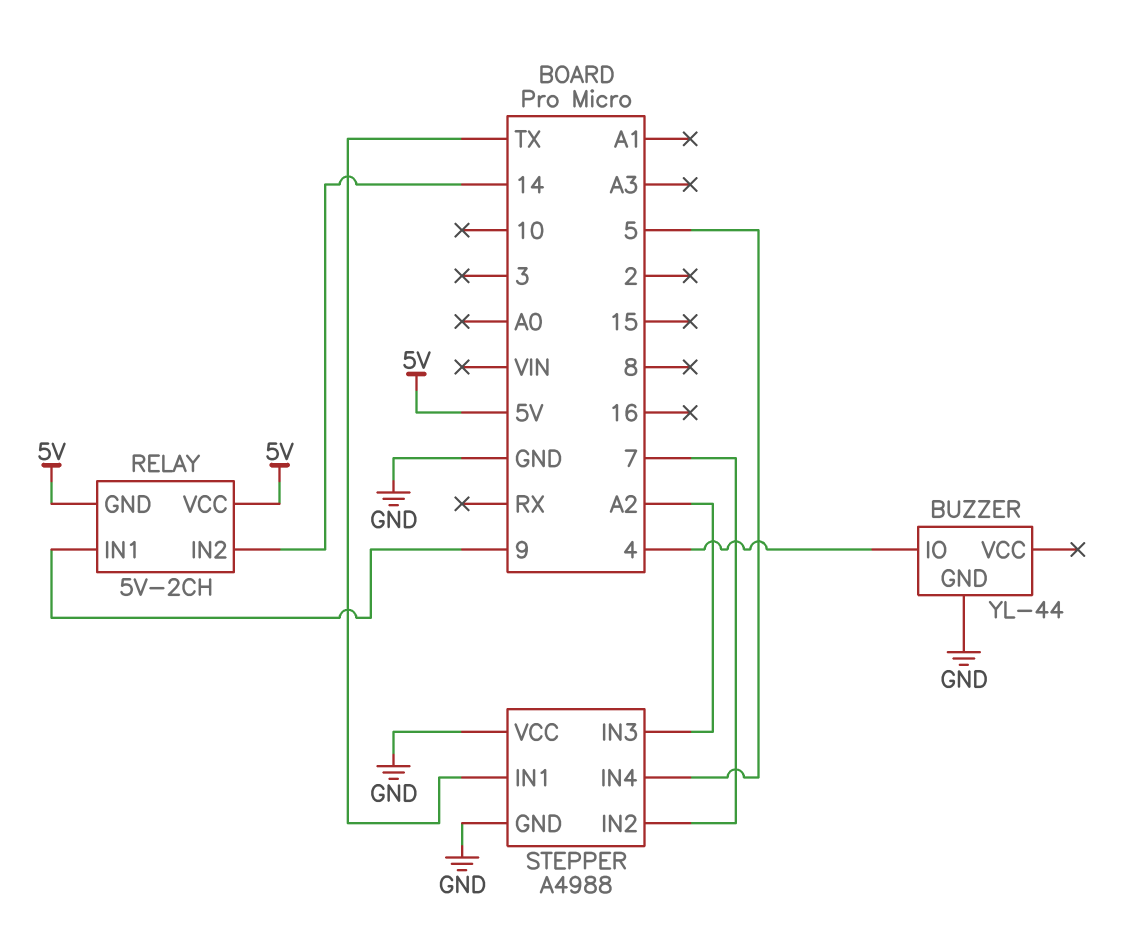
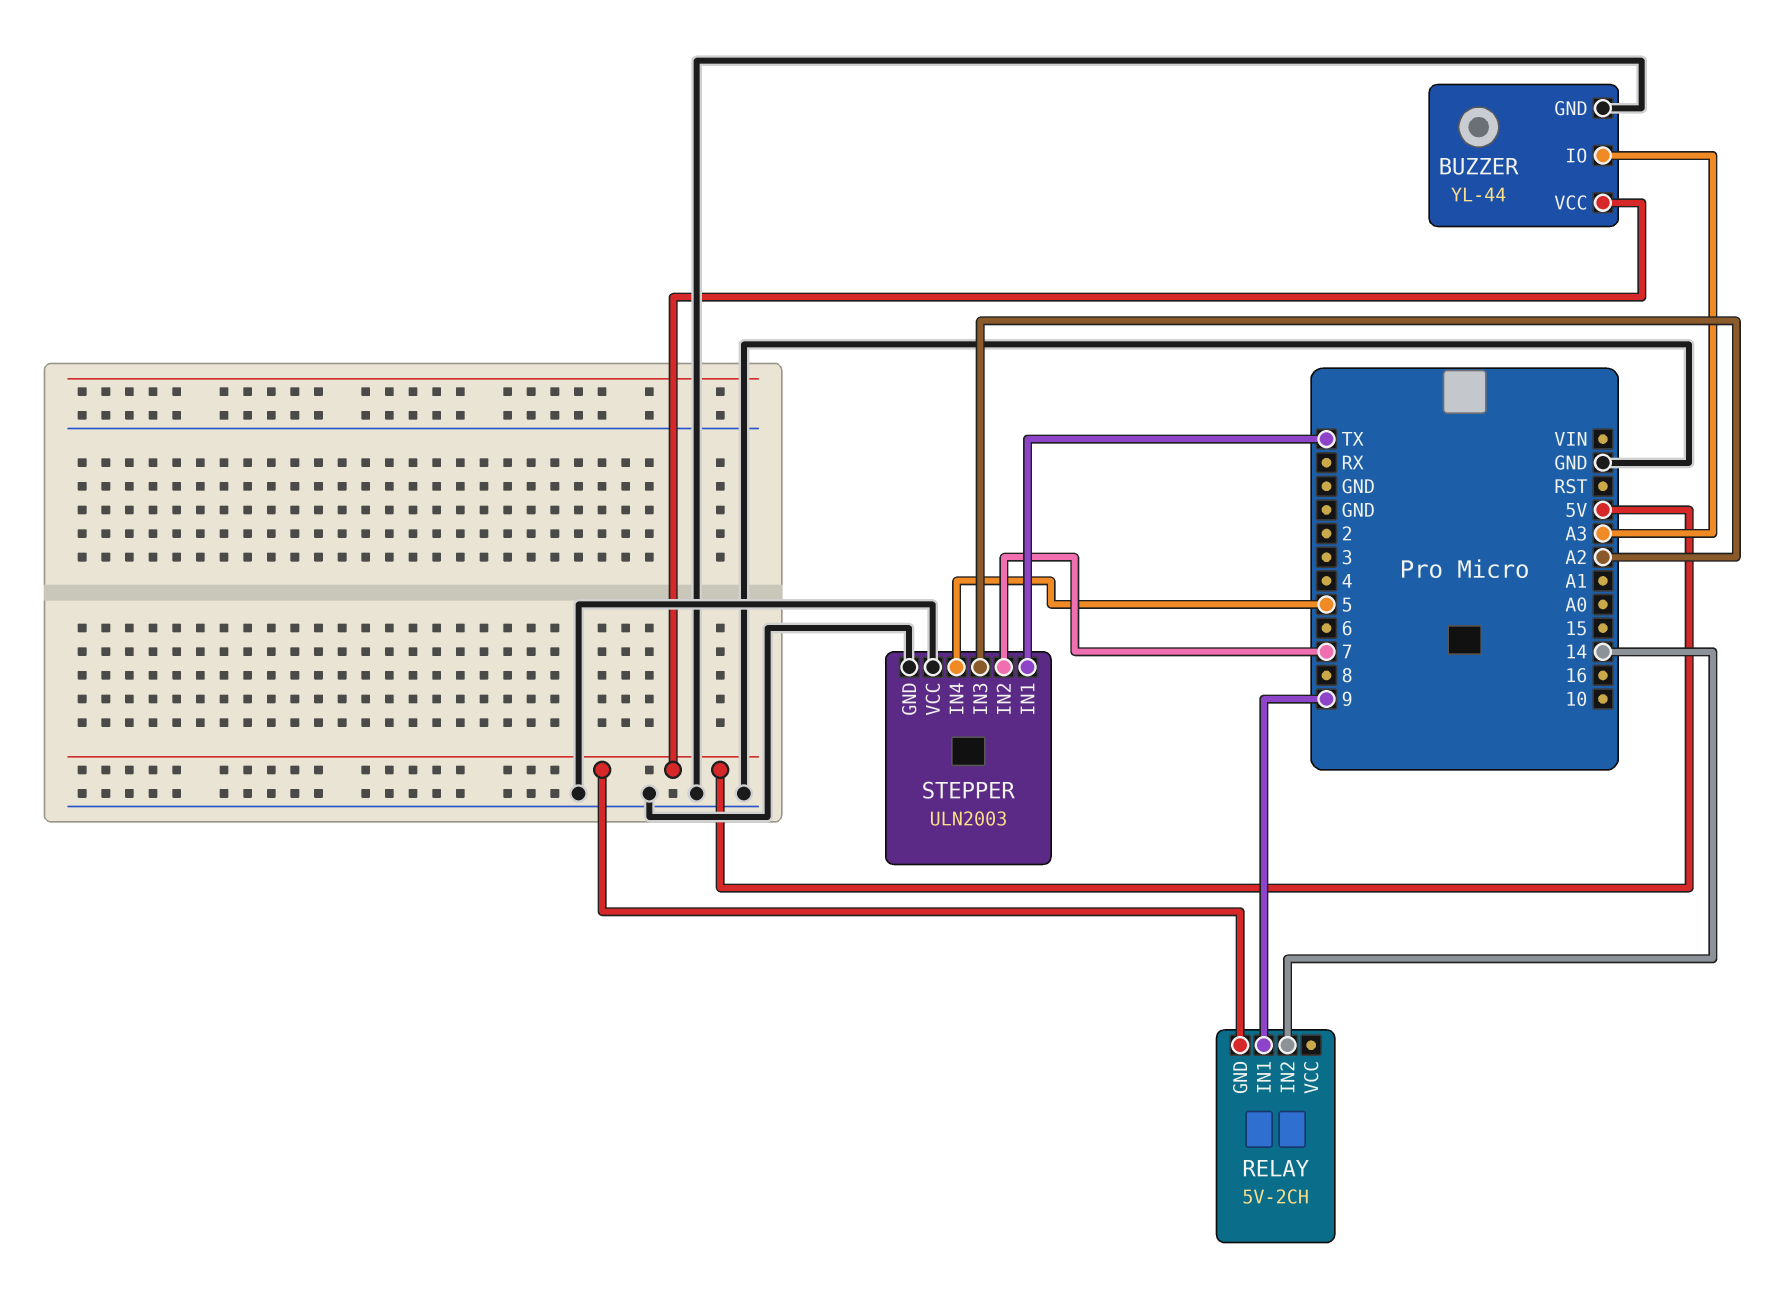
BUZZER pin IO: 4 -> A3
BUZZER pin VCC: none -> 5V
RELAY pin VCC: 5V -> none
STEPPER: A4988 -> ULN2003

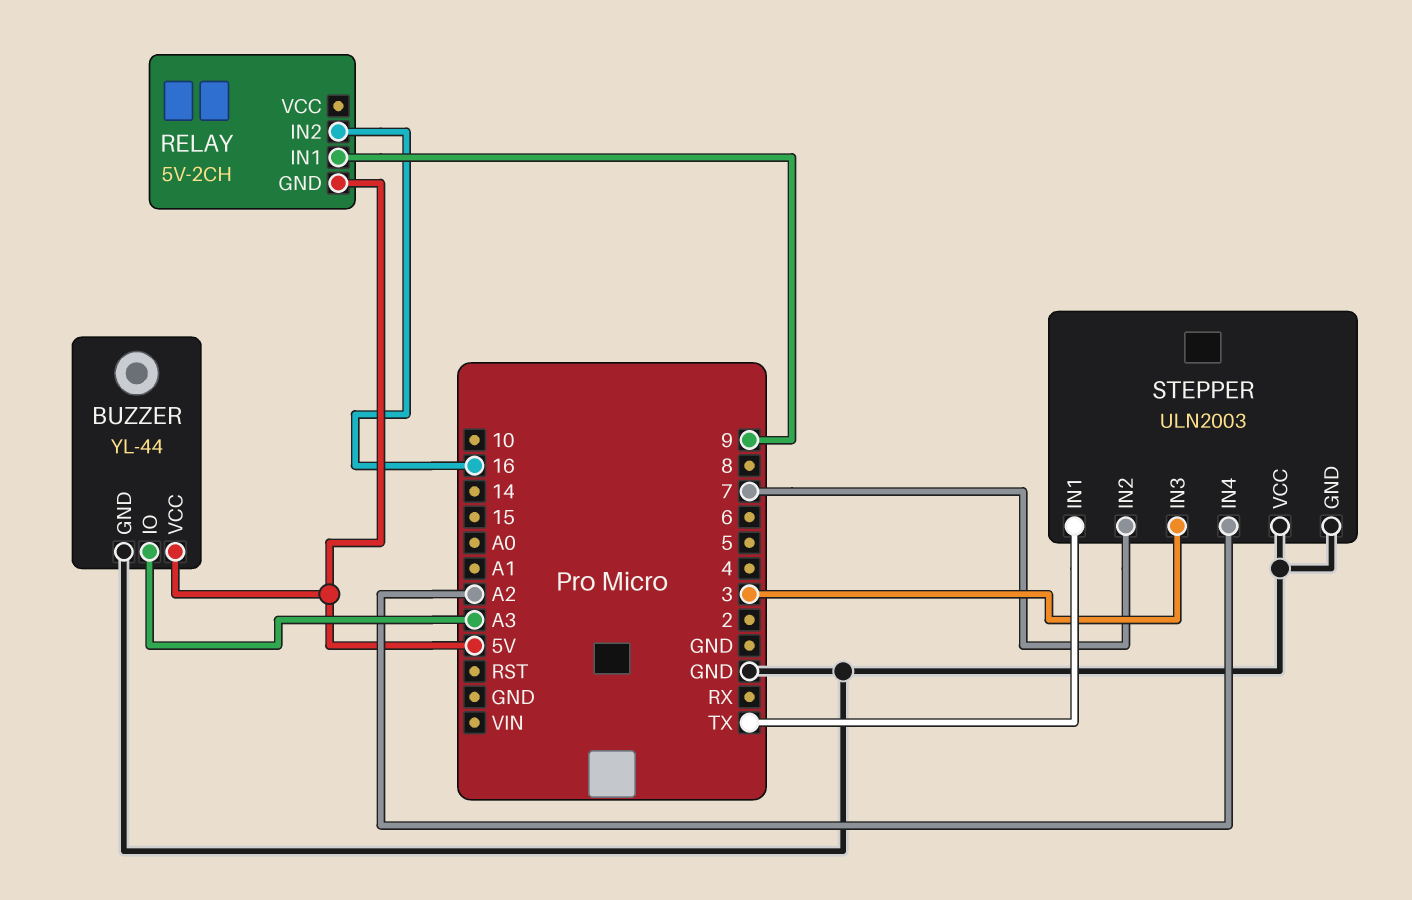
RELAY pin IN2: 14 -> 16
STEPPER pin IN3: A2 -> 3
STEPPER pin IN4: 5 -> A2

